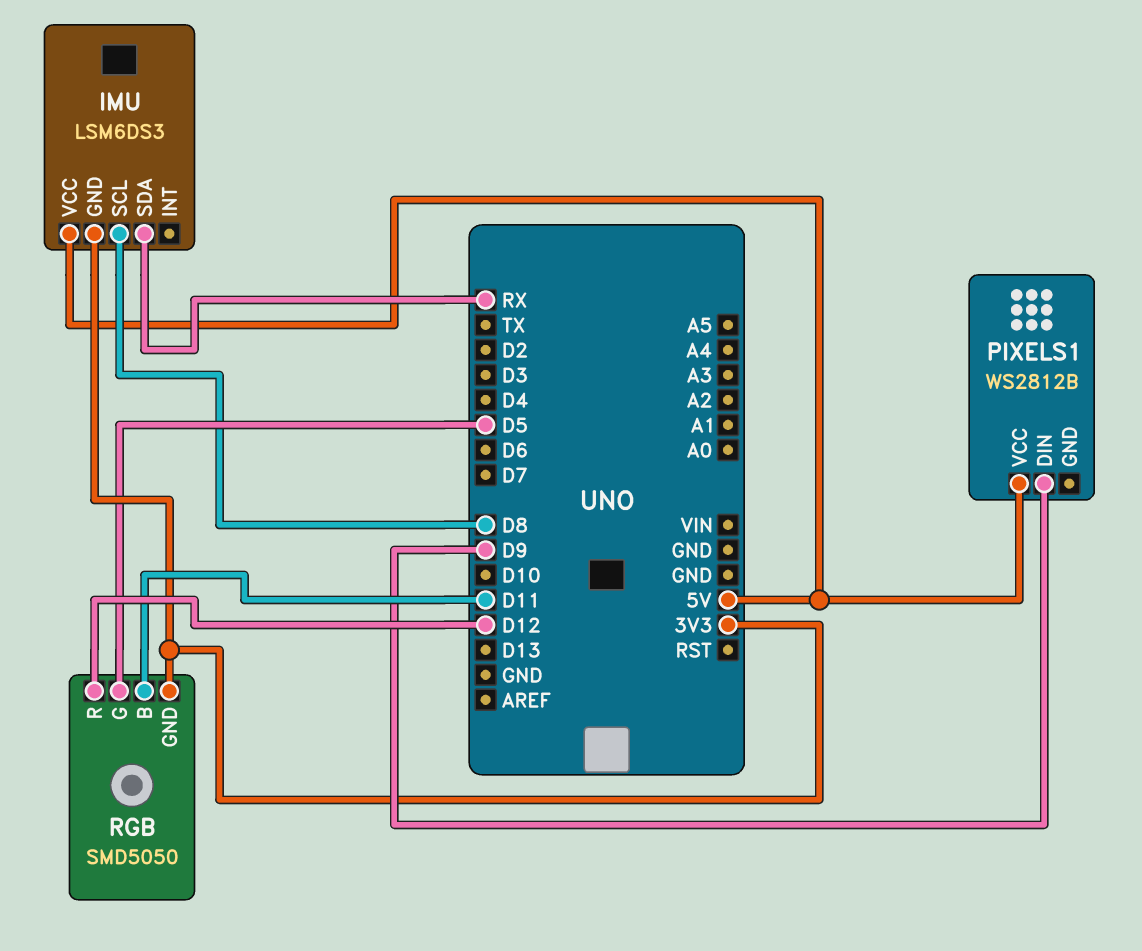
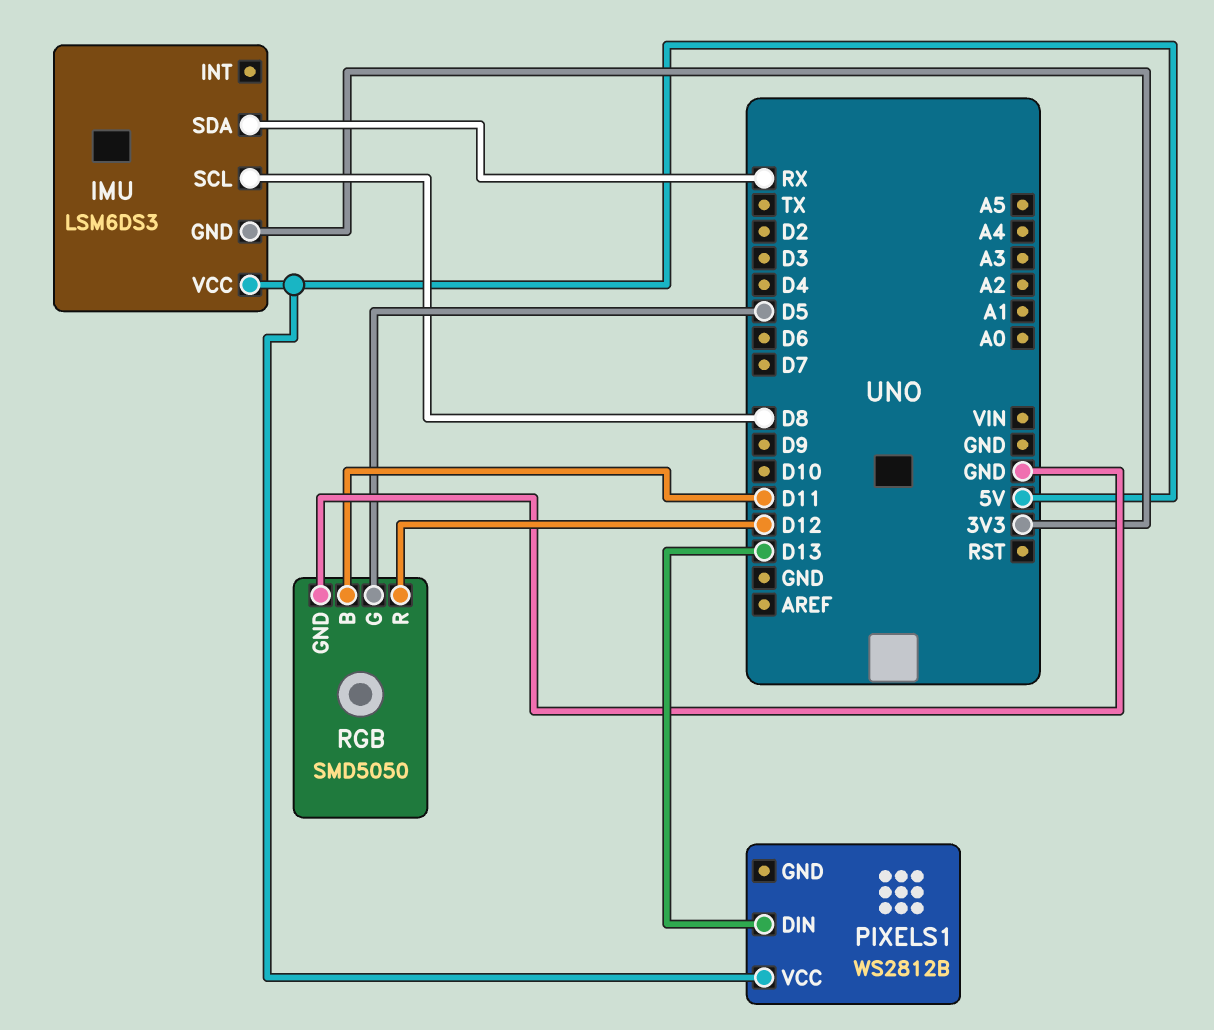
PIXELS1 pin DIN: D9 -> D13
RGB pin GND: 3V3 -> GND

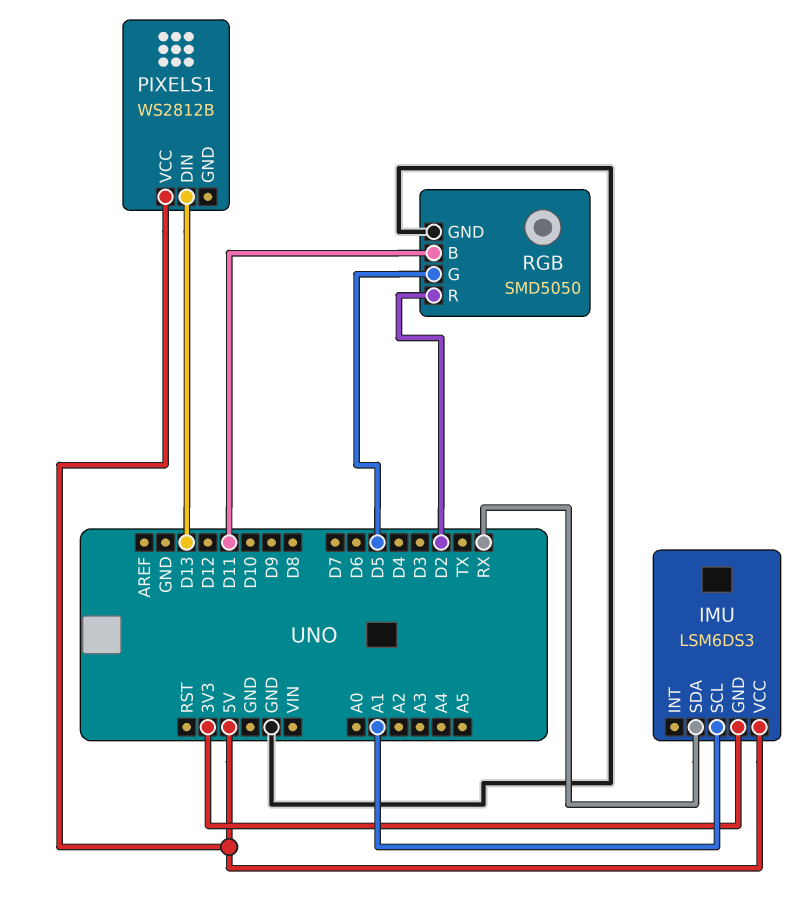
IMU pin SCL: D8 -> A1
RGB pin R: D12 -> D2

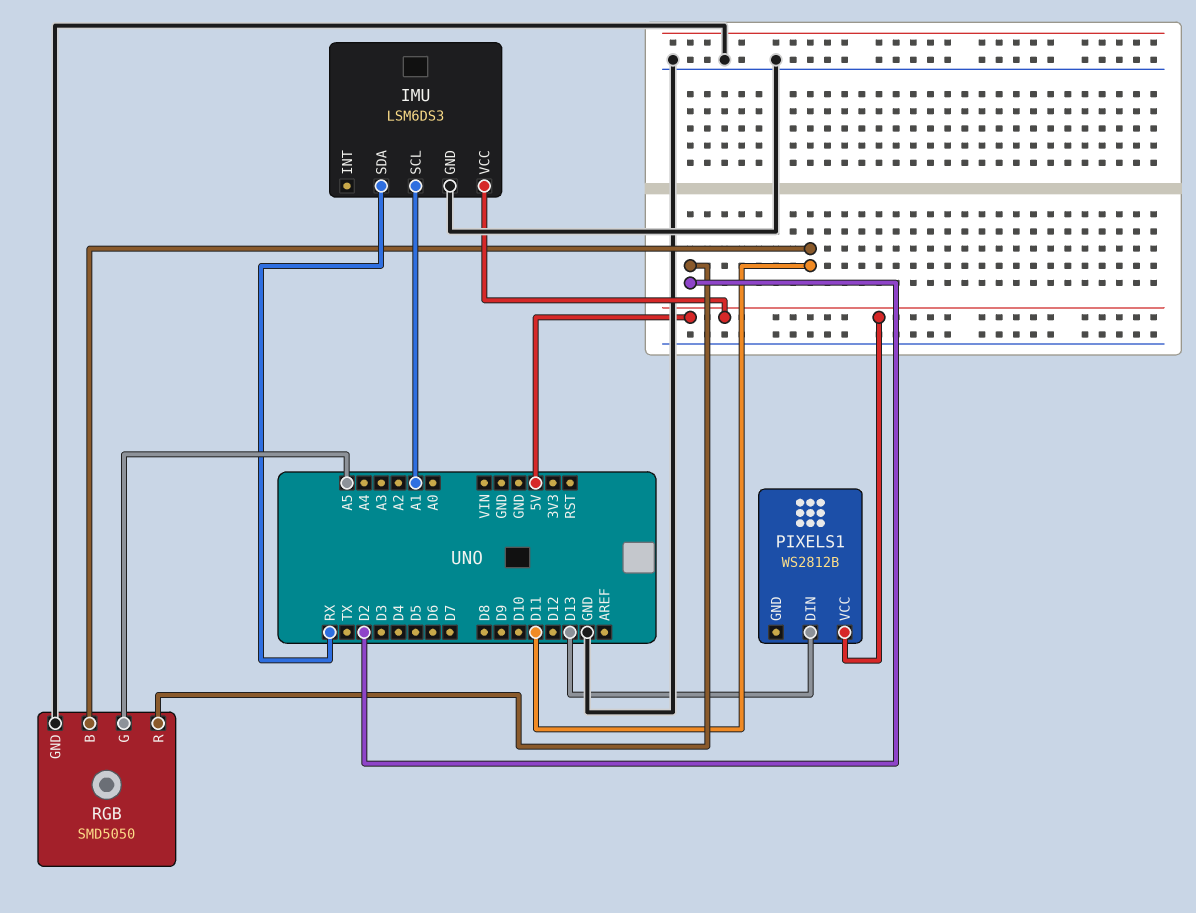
IMU pin GND: 3V3 -> GND
RGB pin G: D5 -> A5

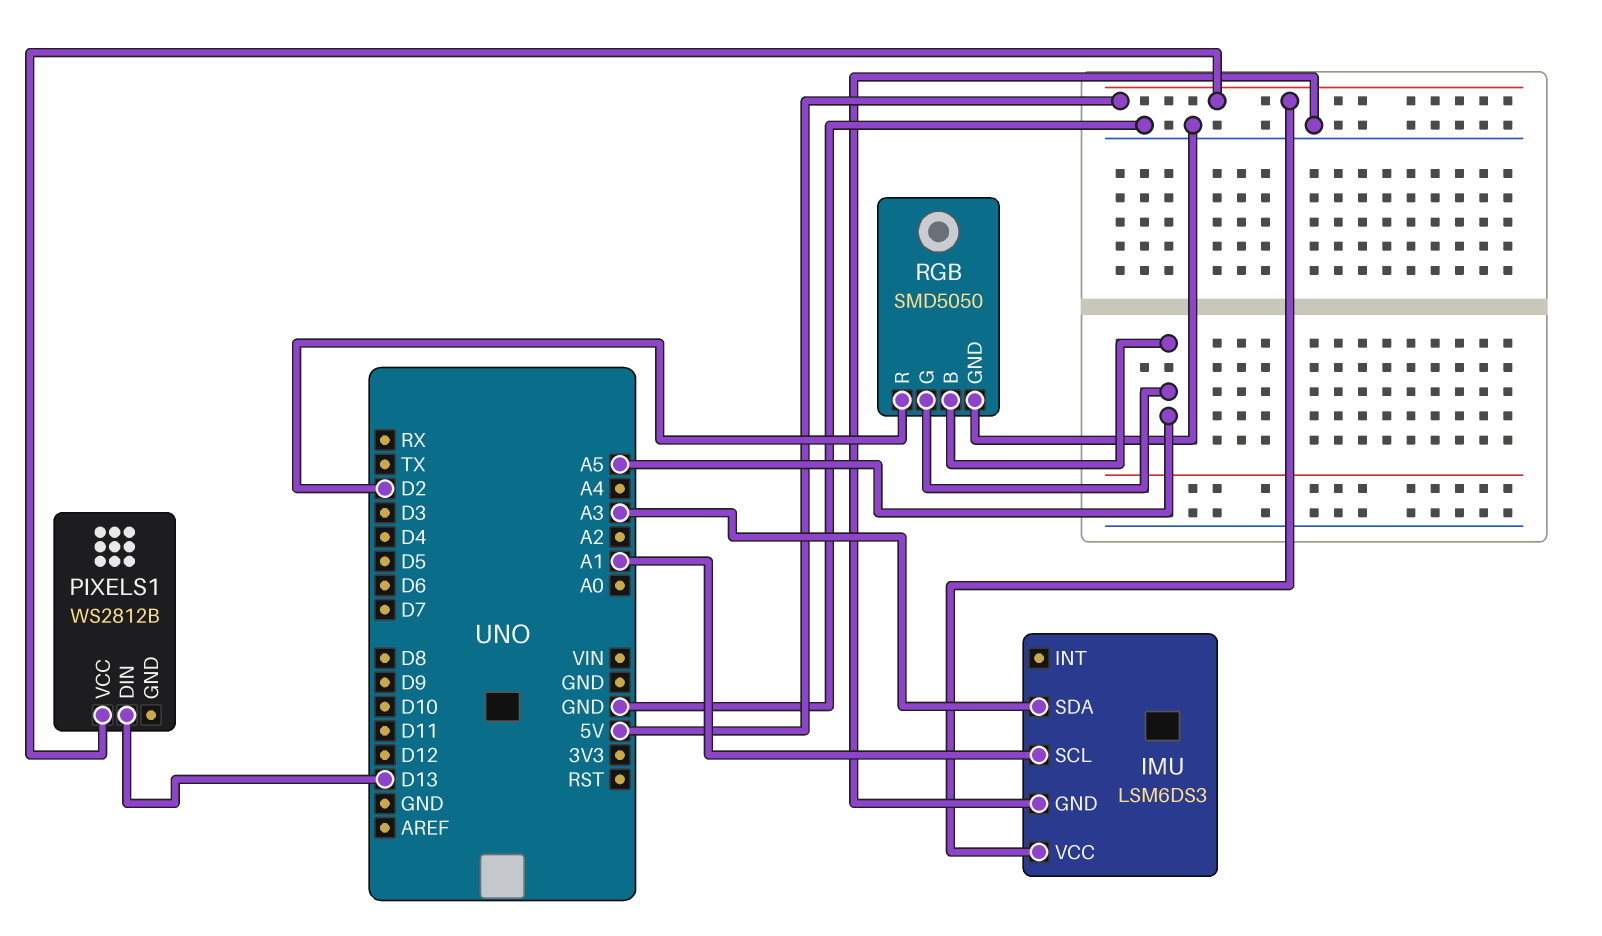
IMU pin SDA: RX -> A3
RGB pin B: D11 -> A5

